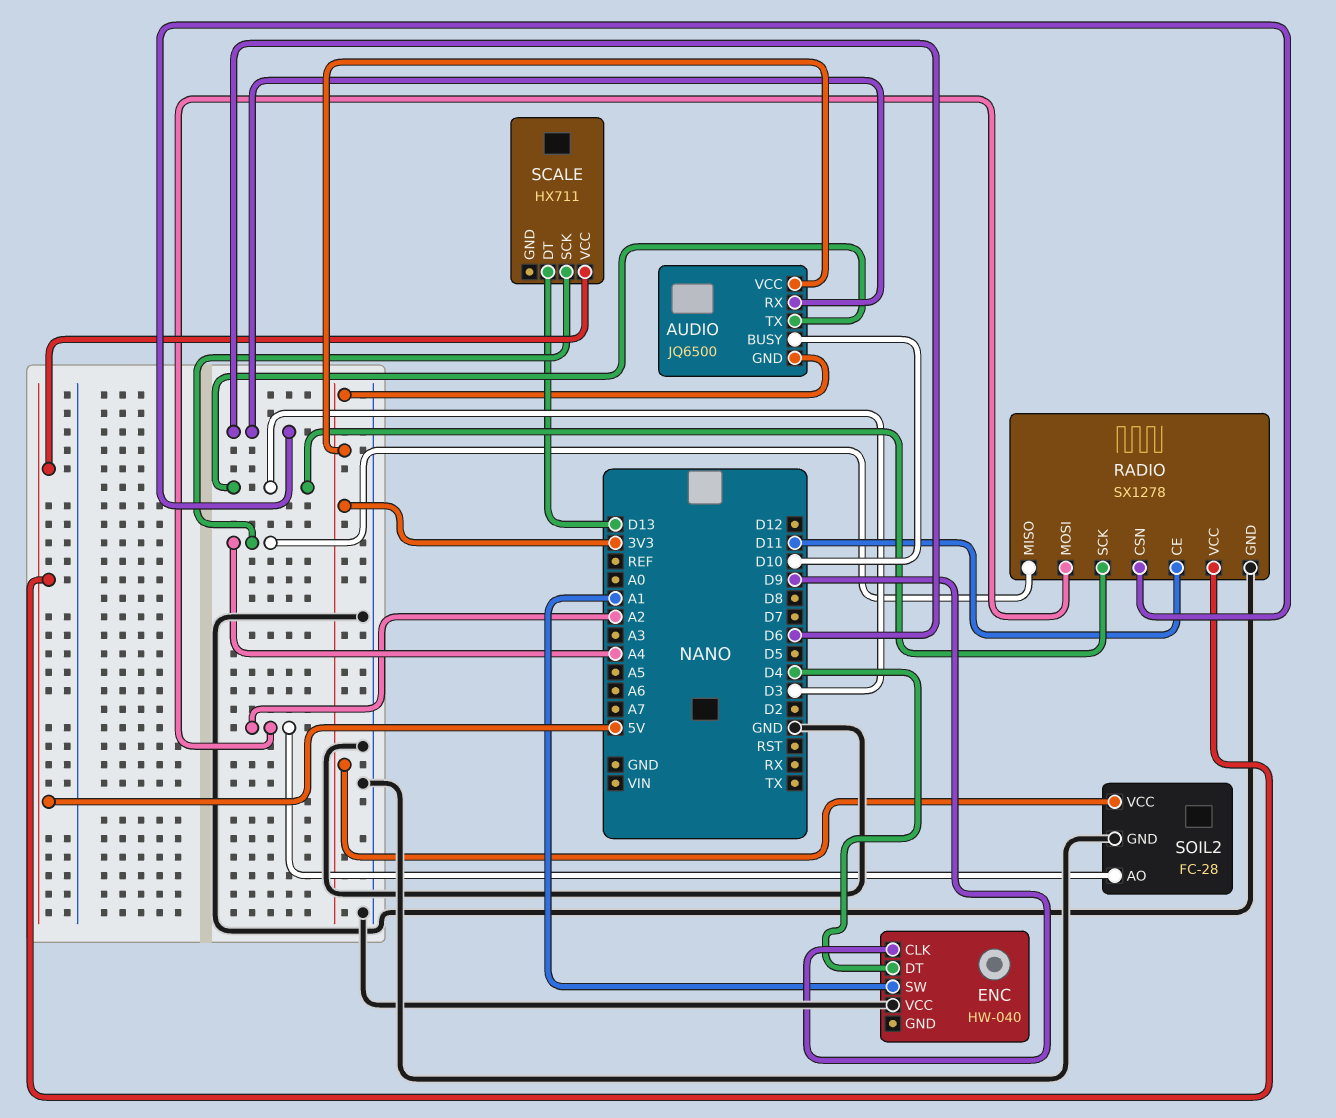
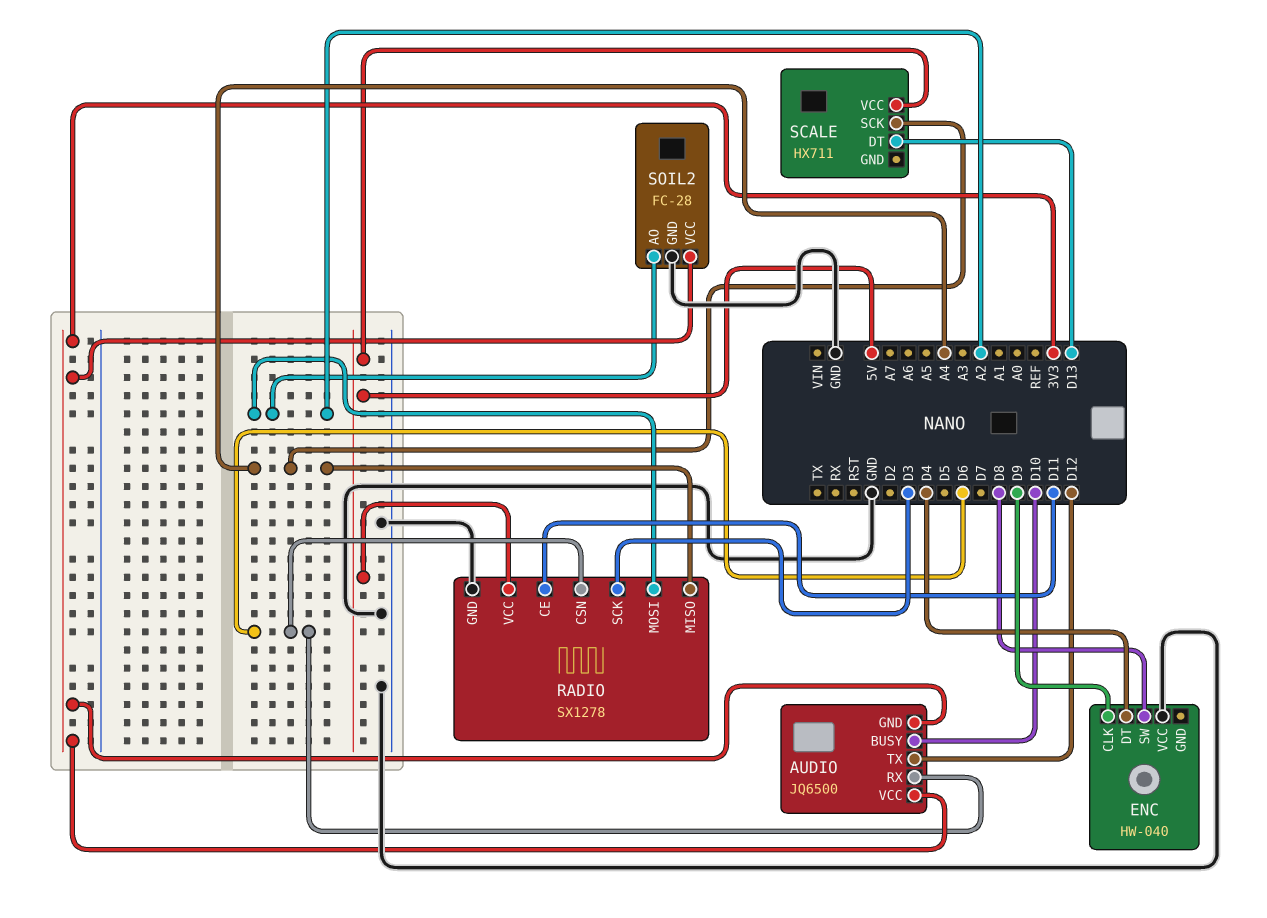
AUDIO pin TX: D3 -> D12
ENC pin SW: A1 -> D8

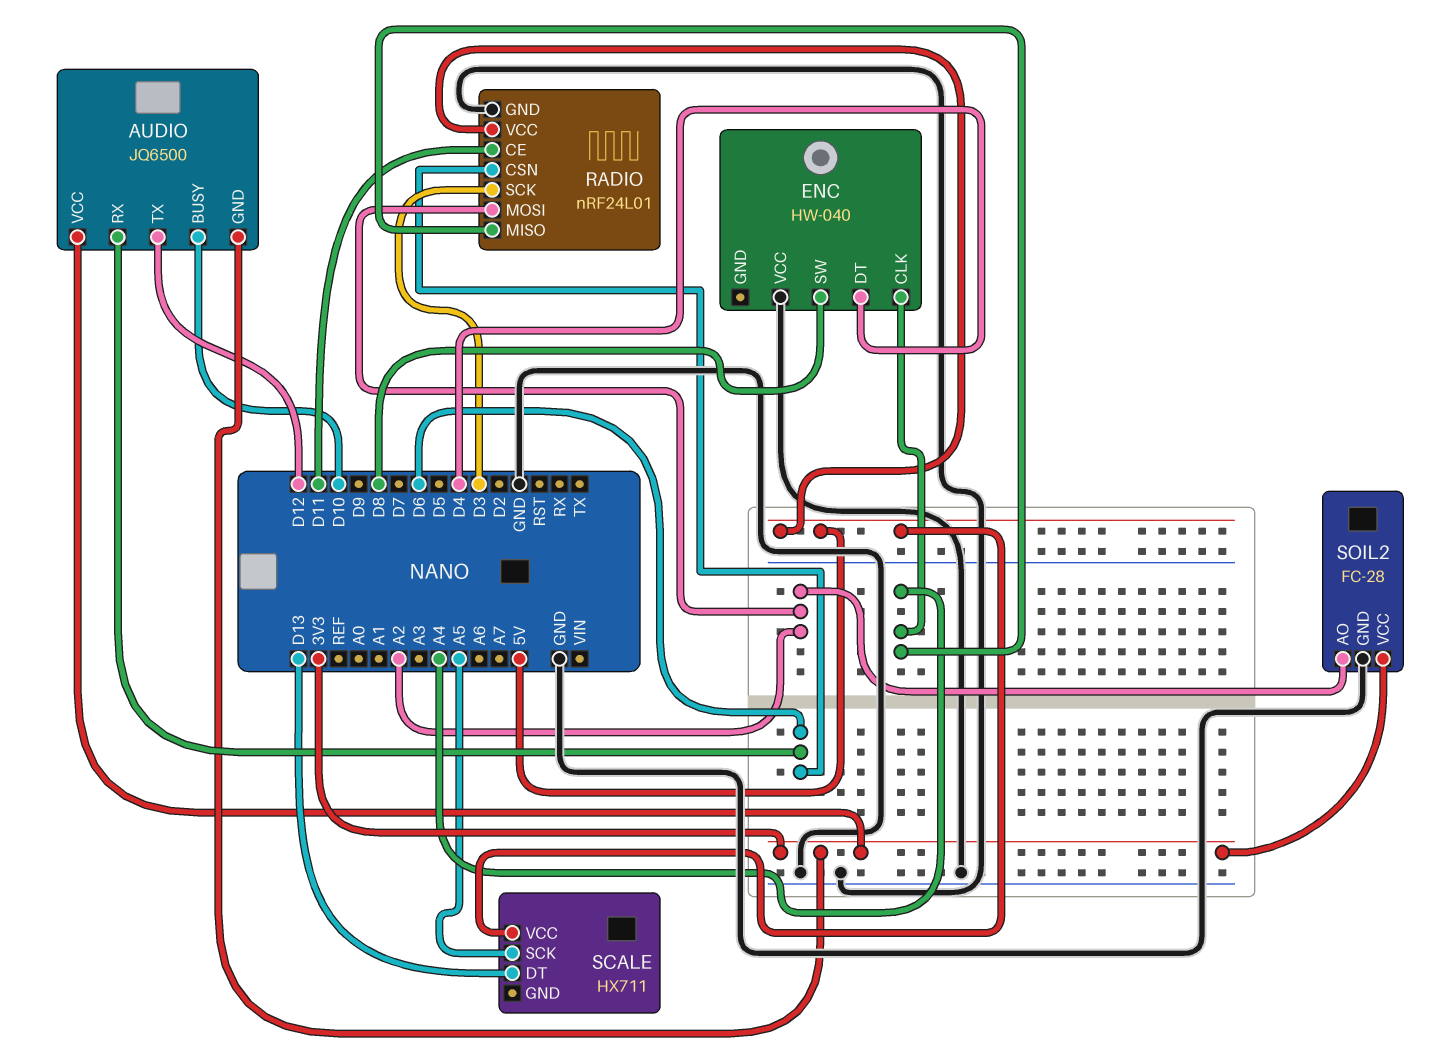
ENC pin CLK: D9 -> A4
RADIO: SX1278 -> nRF24L01
SCALE pin SCK: A4 -> A5

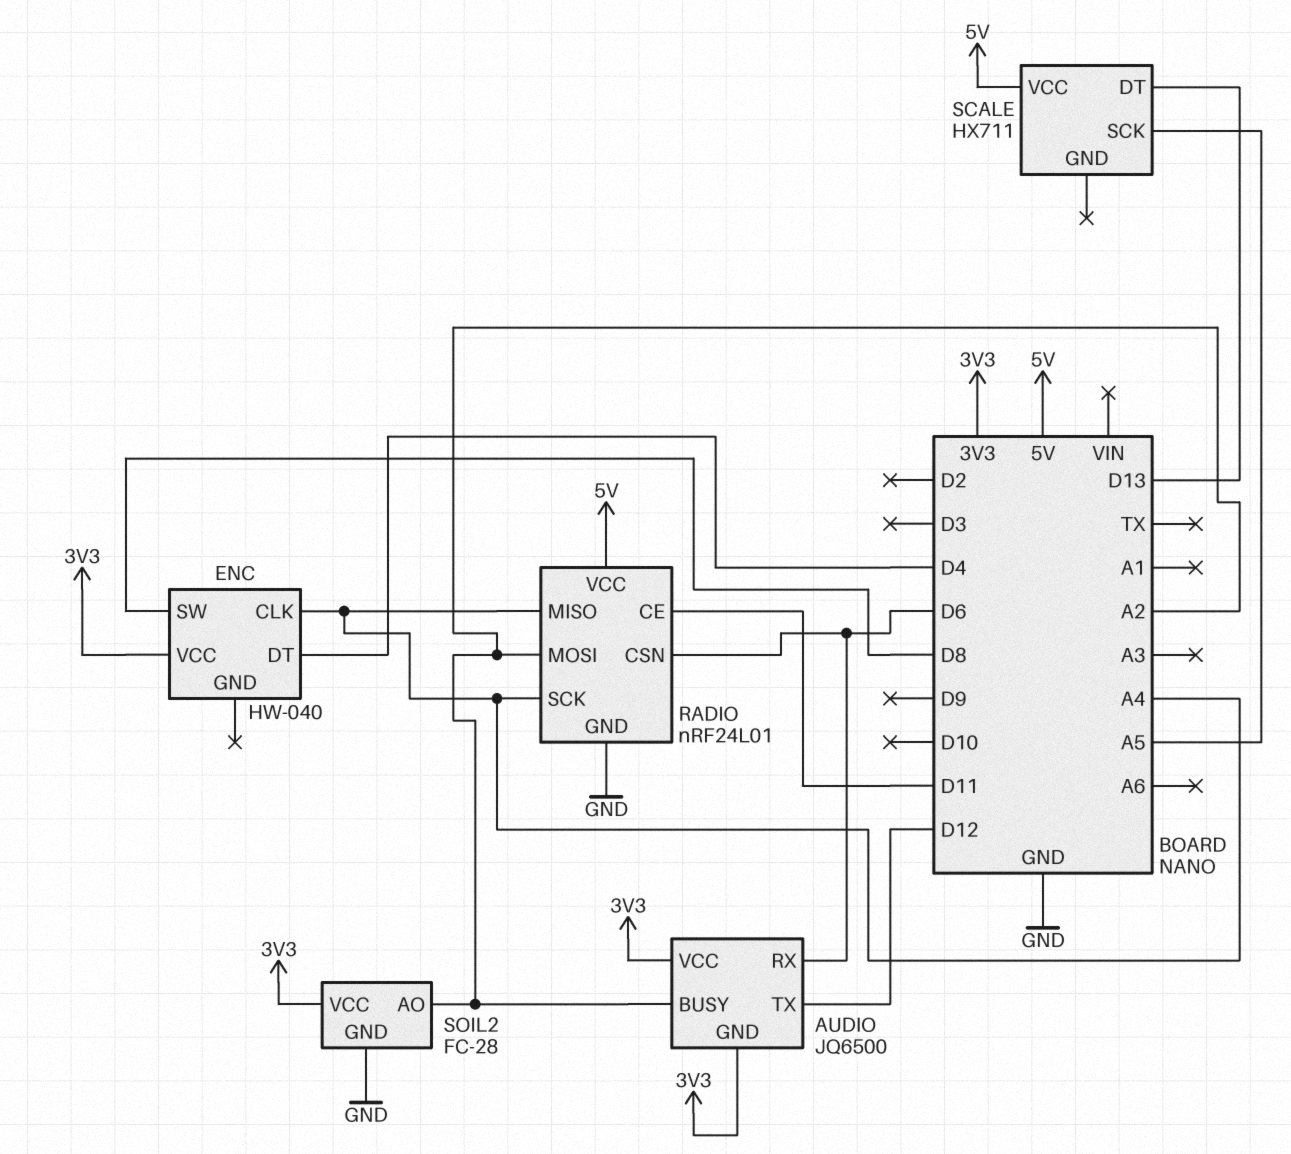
AUDIO pin BUSY: D10 -> A2
ENC pin VCC: GND -> 3V3
RADIO pin SCK: D3 -> A4

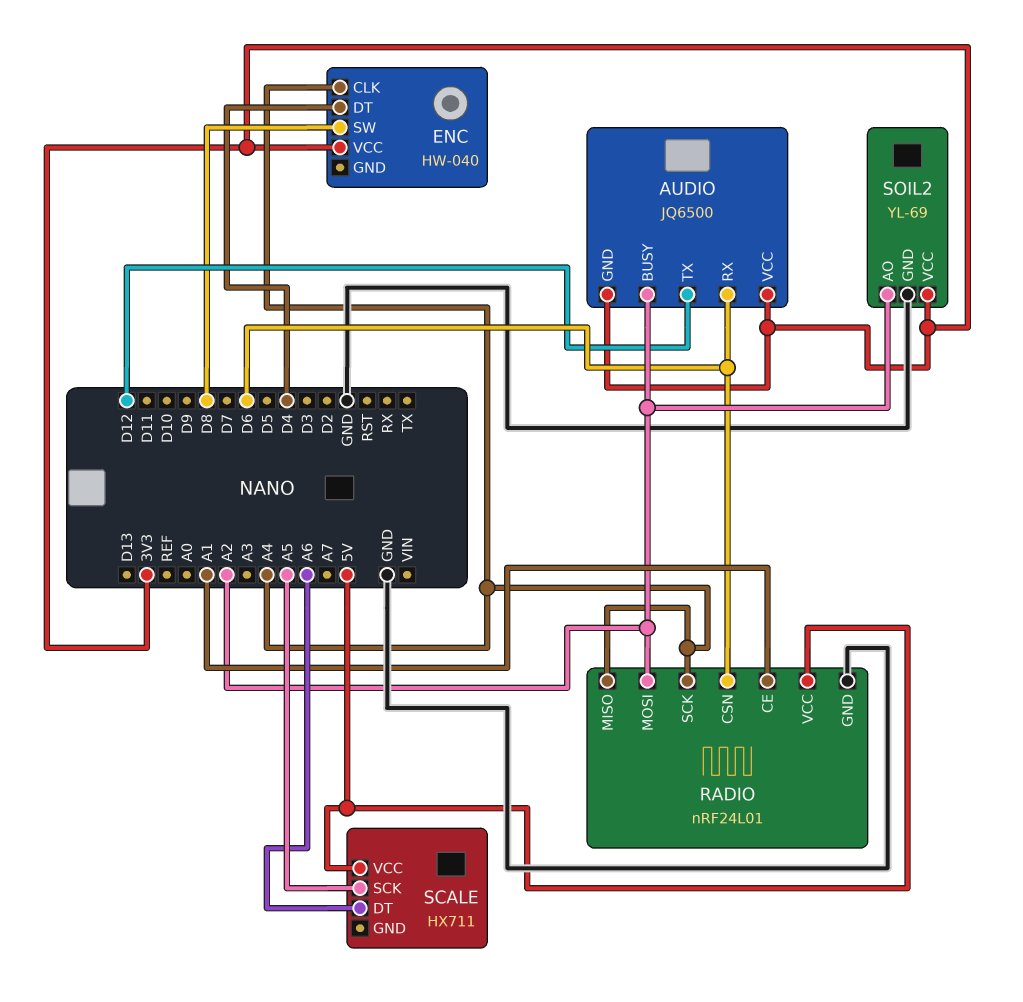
RADIO pin CE: D11 -> A1
SCALE pin DT: D13 -> A6
SOIL2: FC-28 -> YL-69

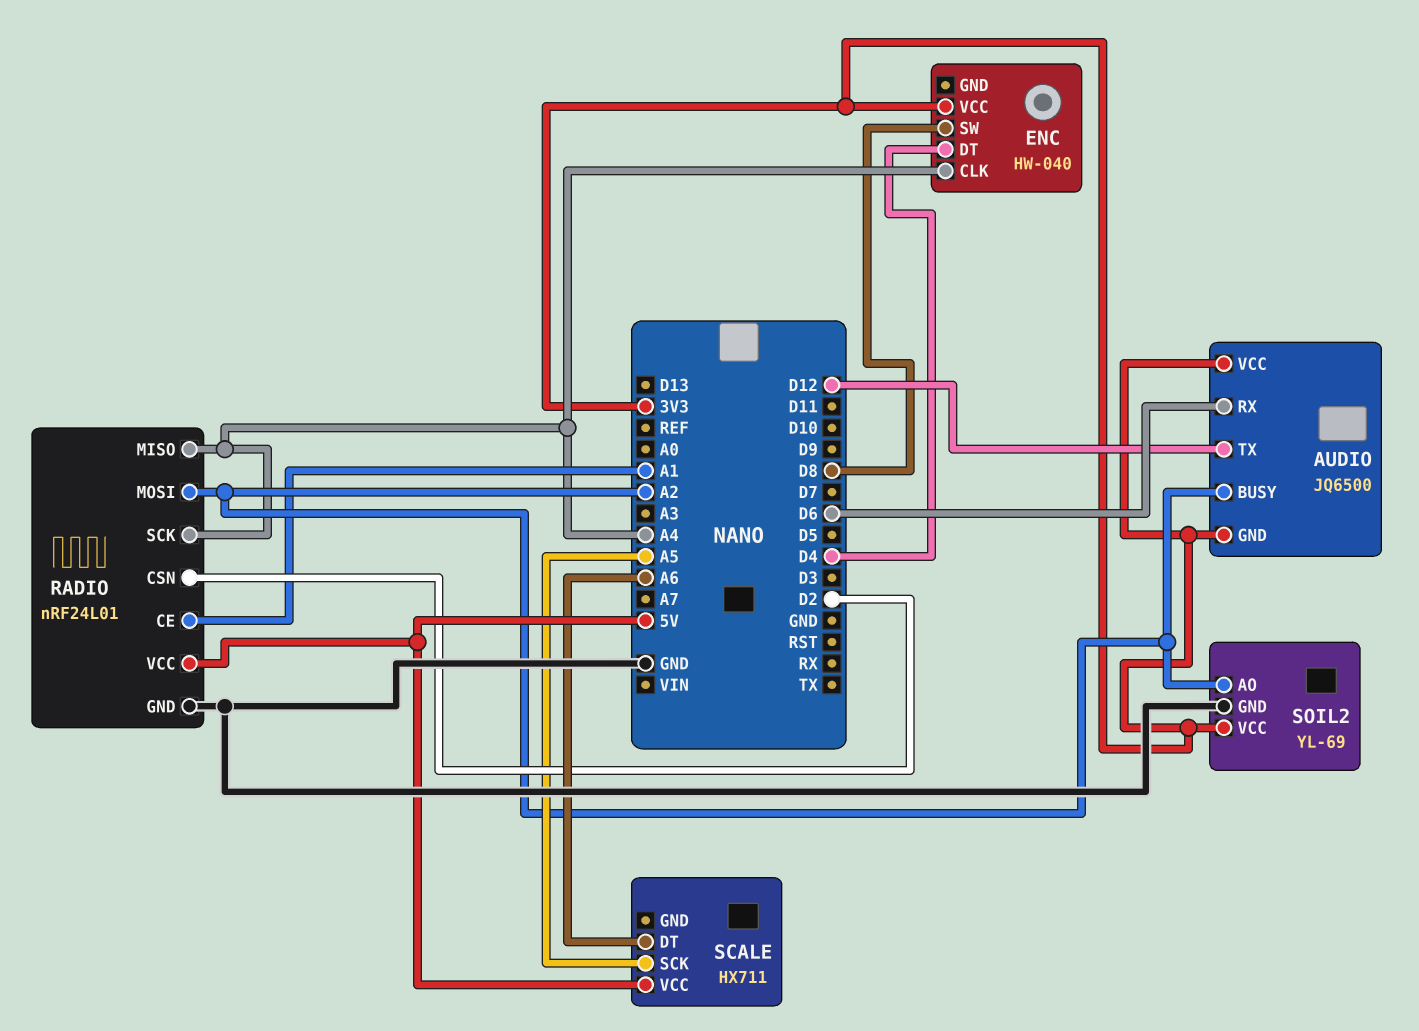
RADIO pin CSN: D6 -> D2

